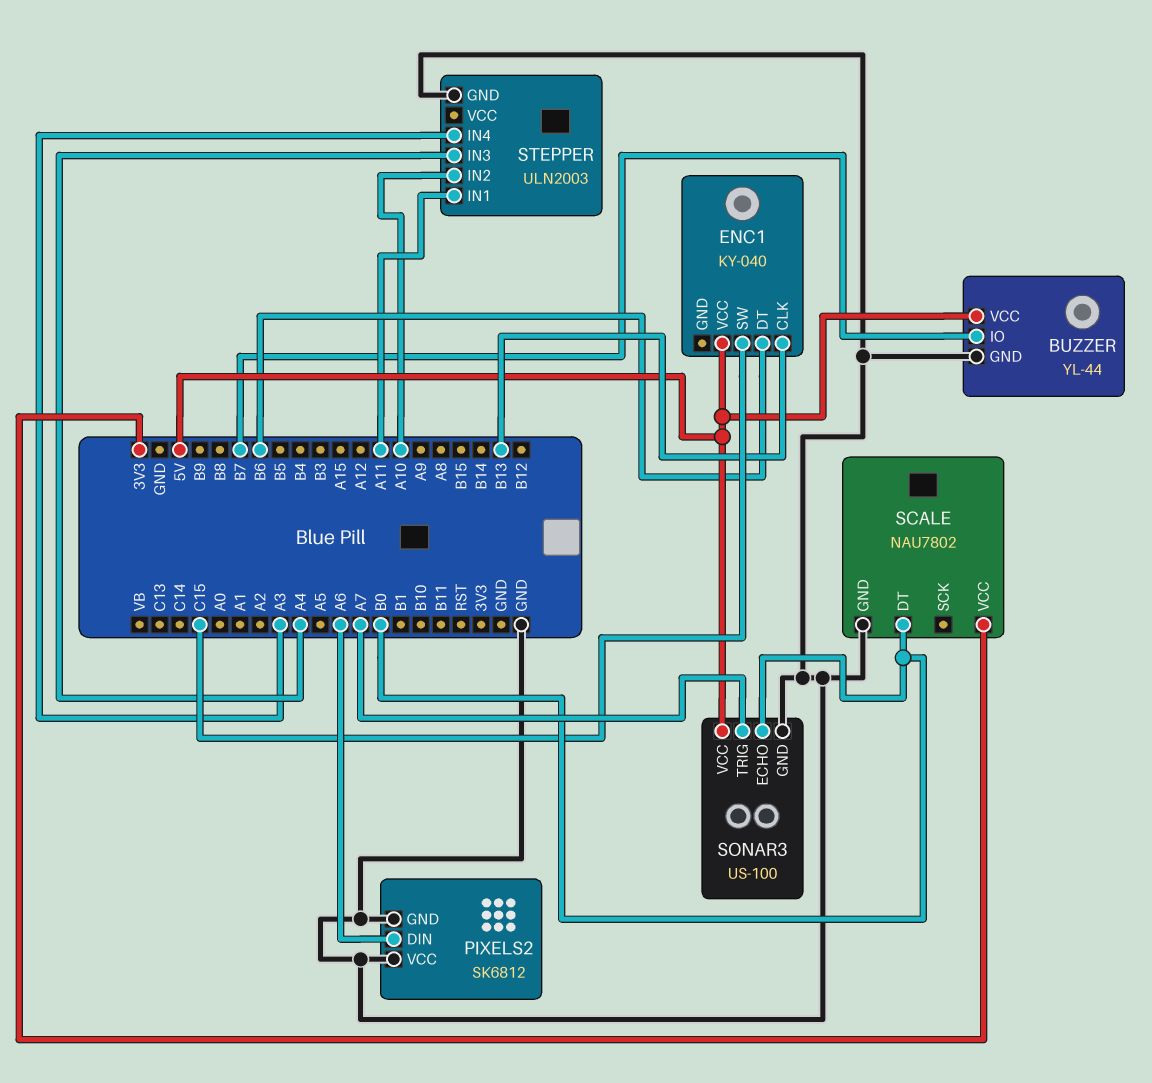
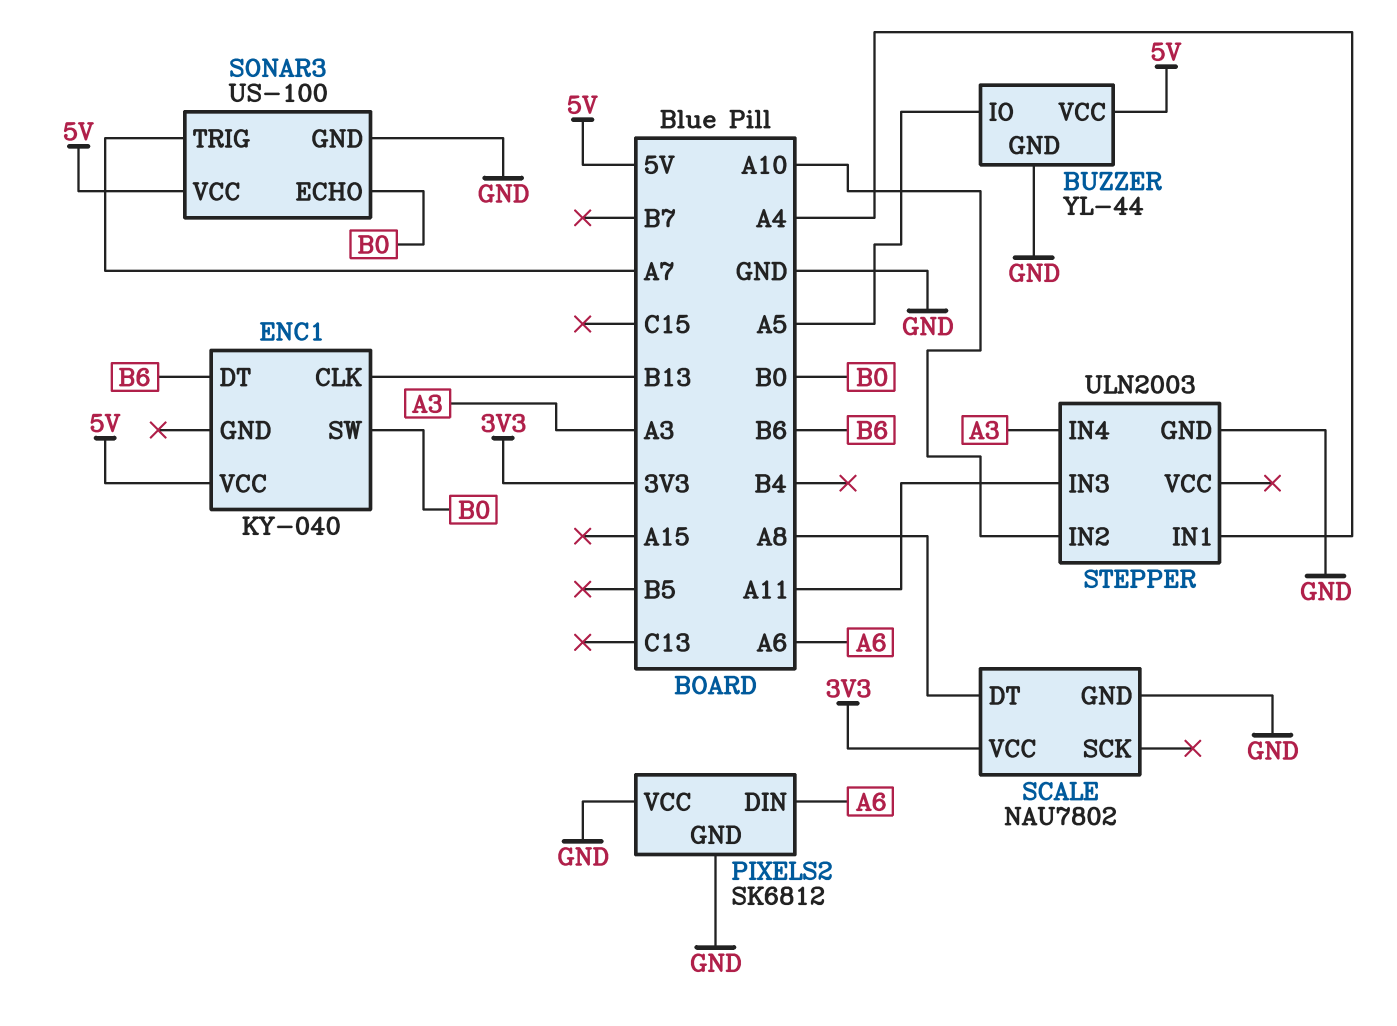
BUZZER pin IO: B7 -> A5
ENC1 pin SW: C15 -> B0
SCALE pin DT: B0 -> A8
STEPPER pin IN1: A11 -> A4
STEPPER pin IN3: A4 -> A11

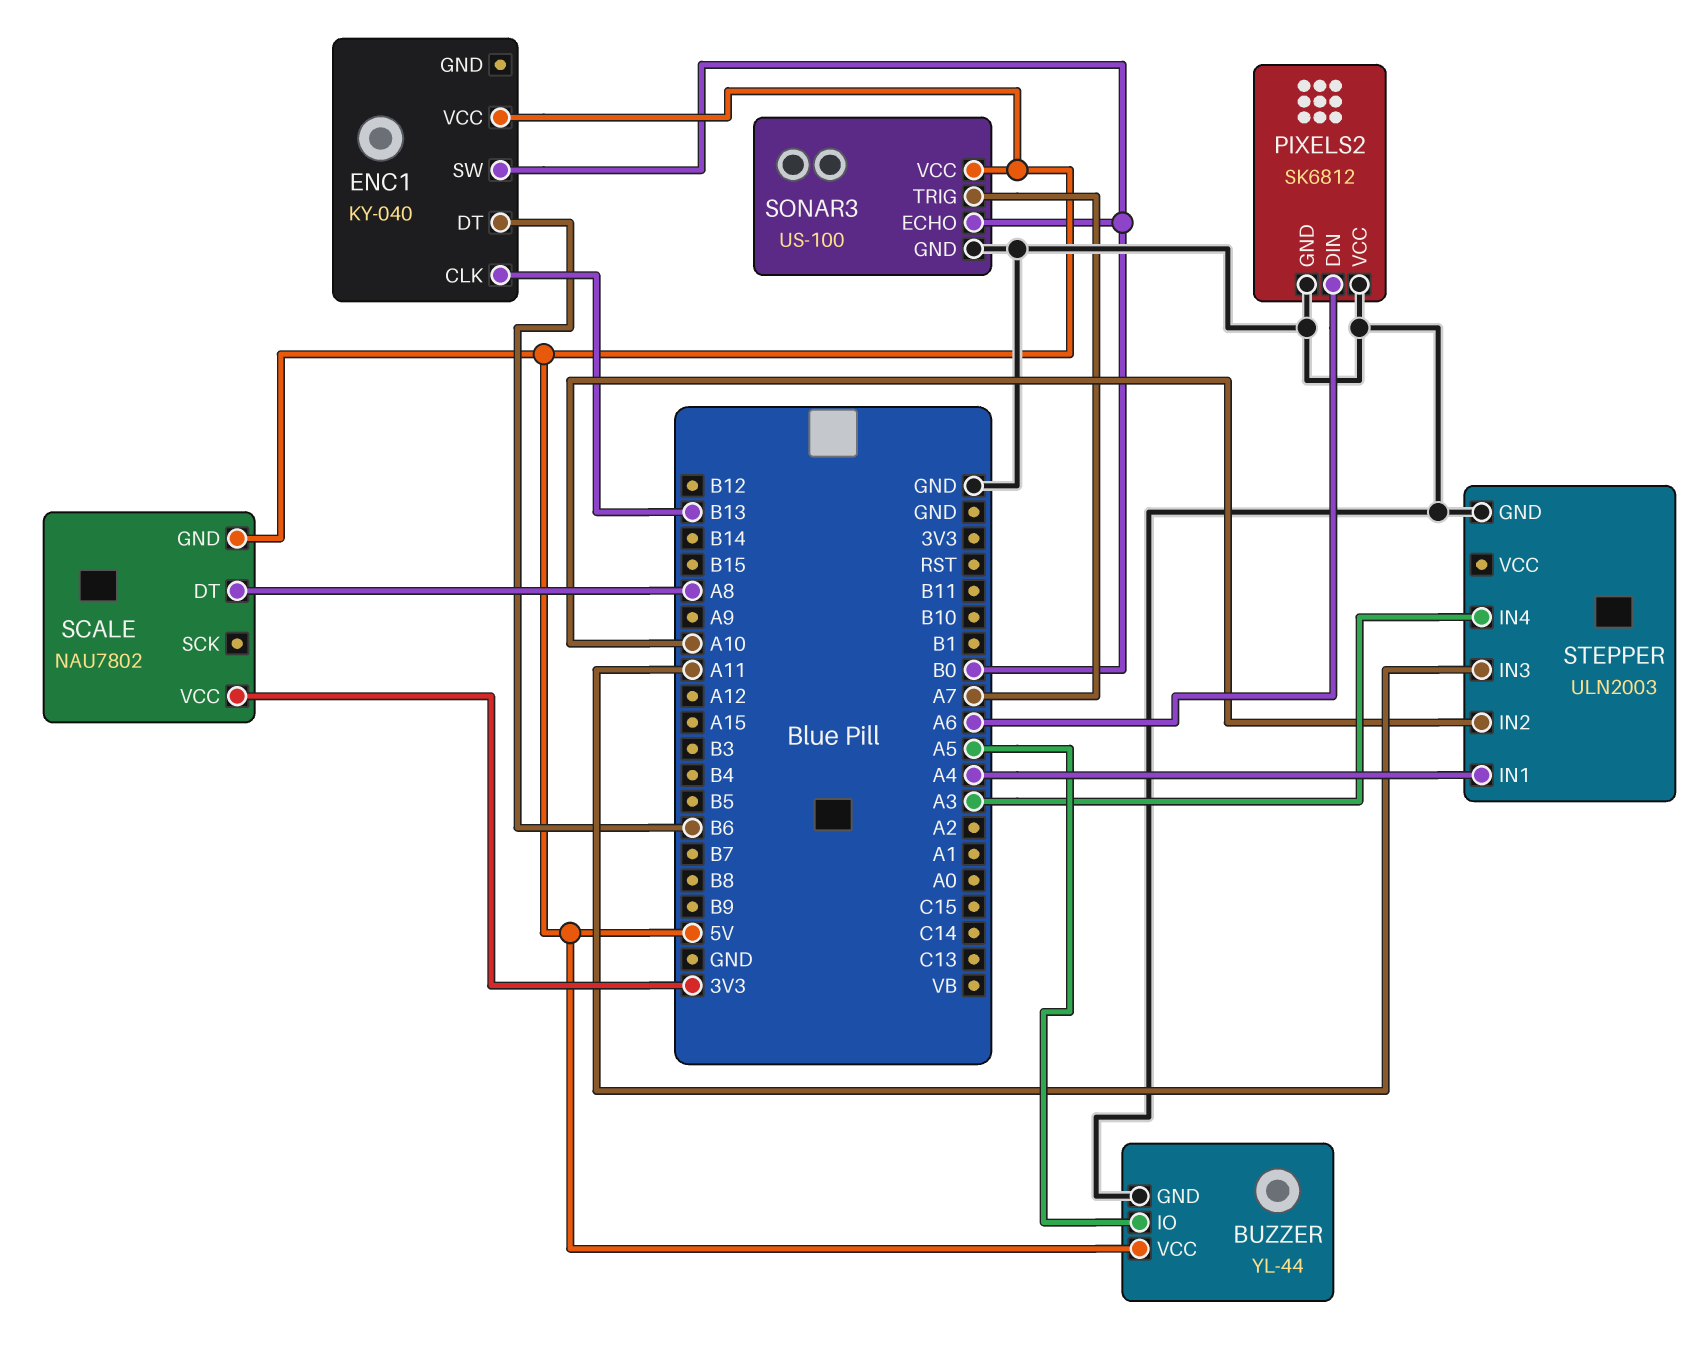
SCALE pin GND: GND -> 5V

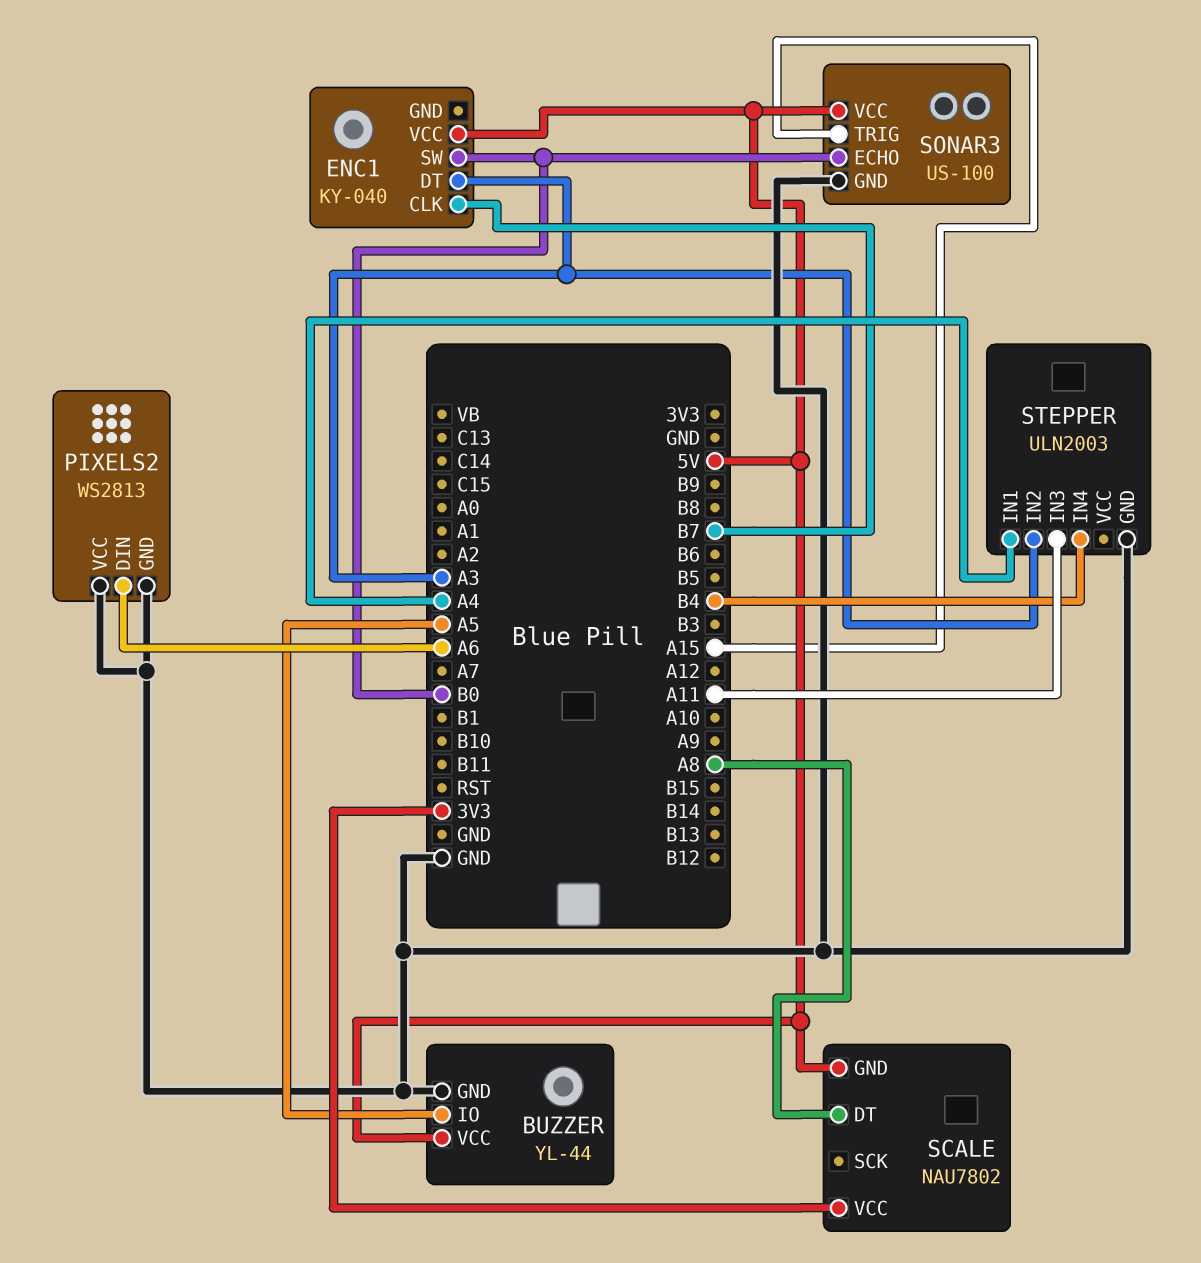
ENC1 pin CLK: B13 -> B7
ENC1 pin DT: B6 -> A3
PIXELS2: SK6812 -> WS2813
SONAR3 pin TRIG: A7 -> A15
STEPPER pin IN2: A10 -> A3
STEPPER pin IN4: A3 -> B4

